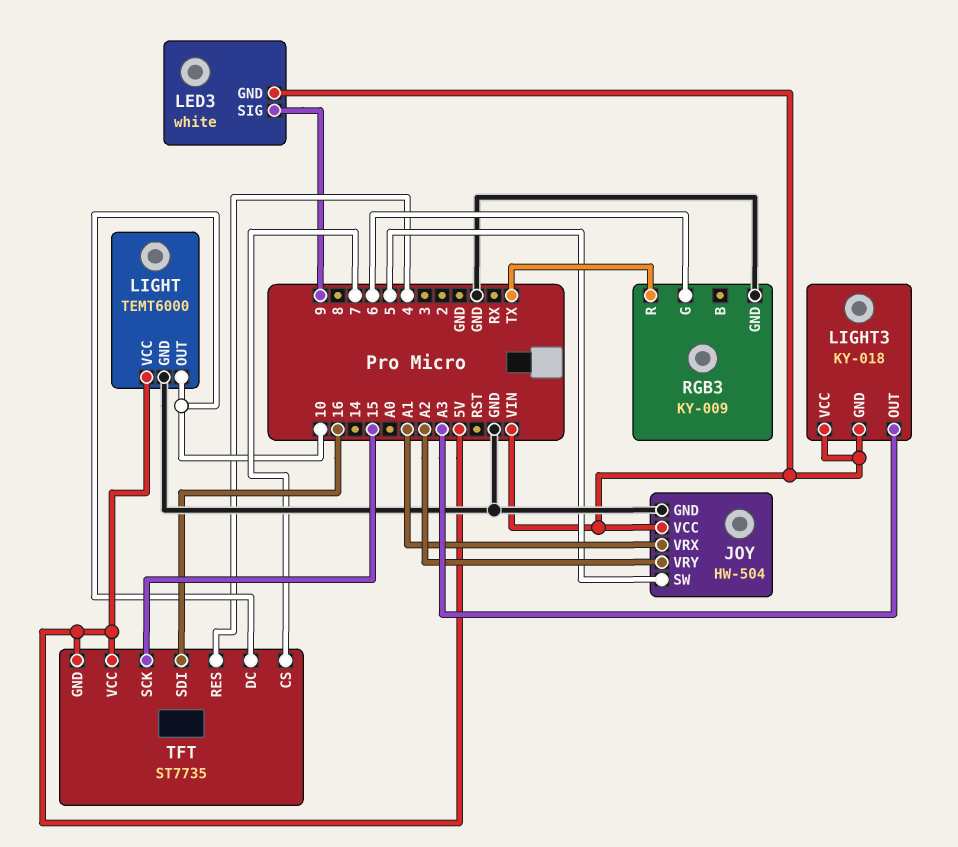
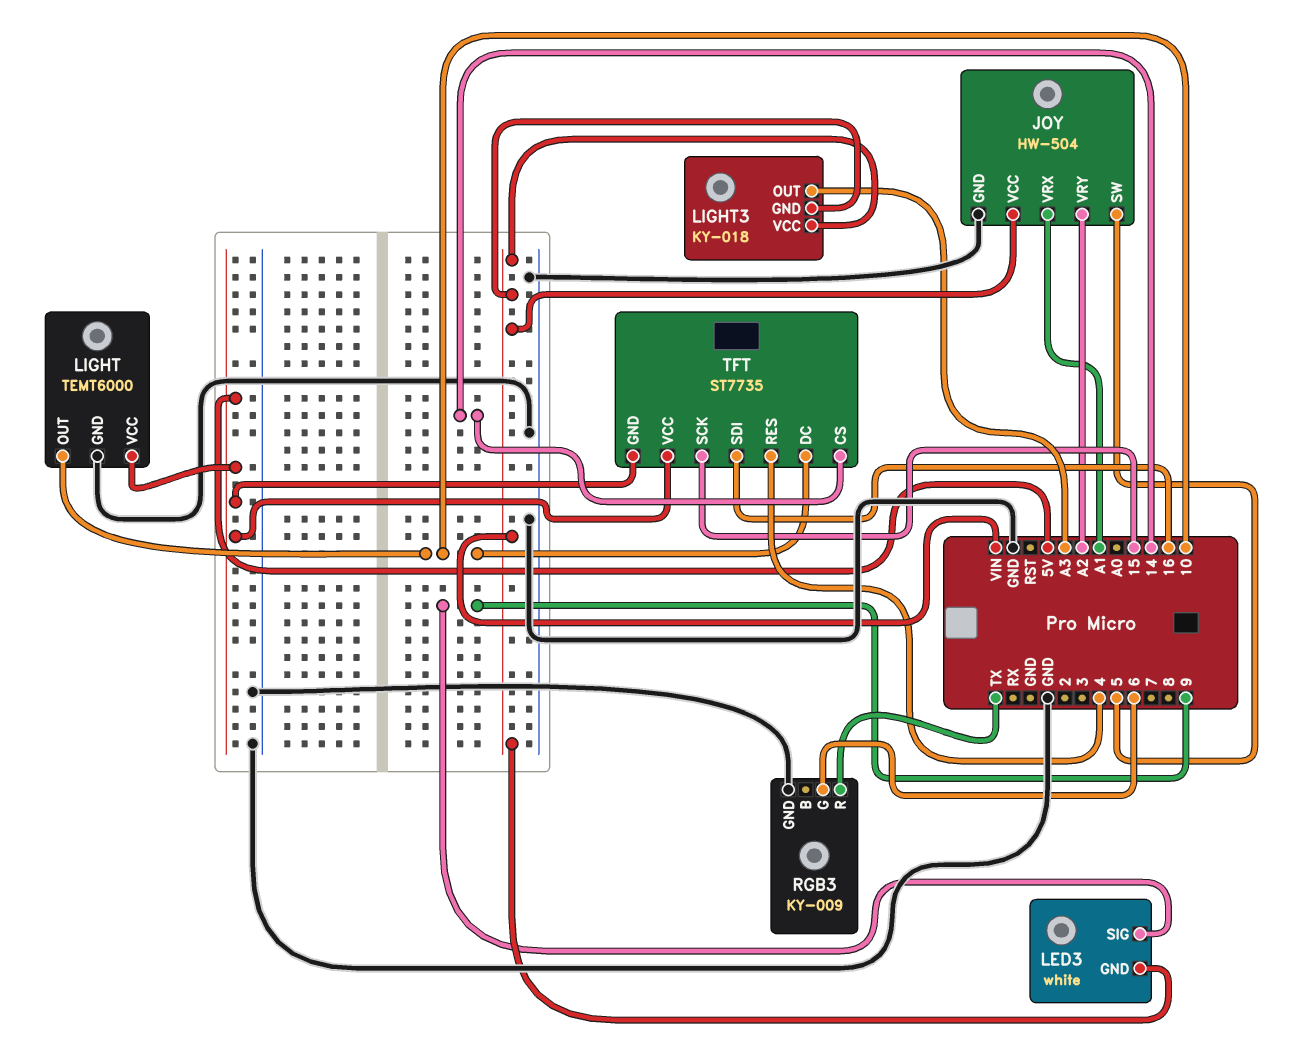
TFT pin CS: 7 -> 14

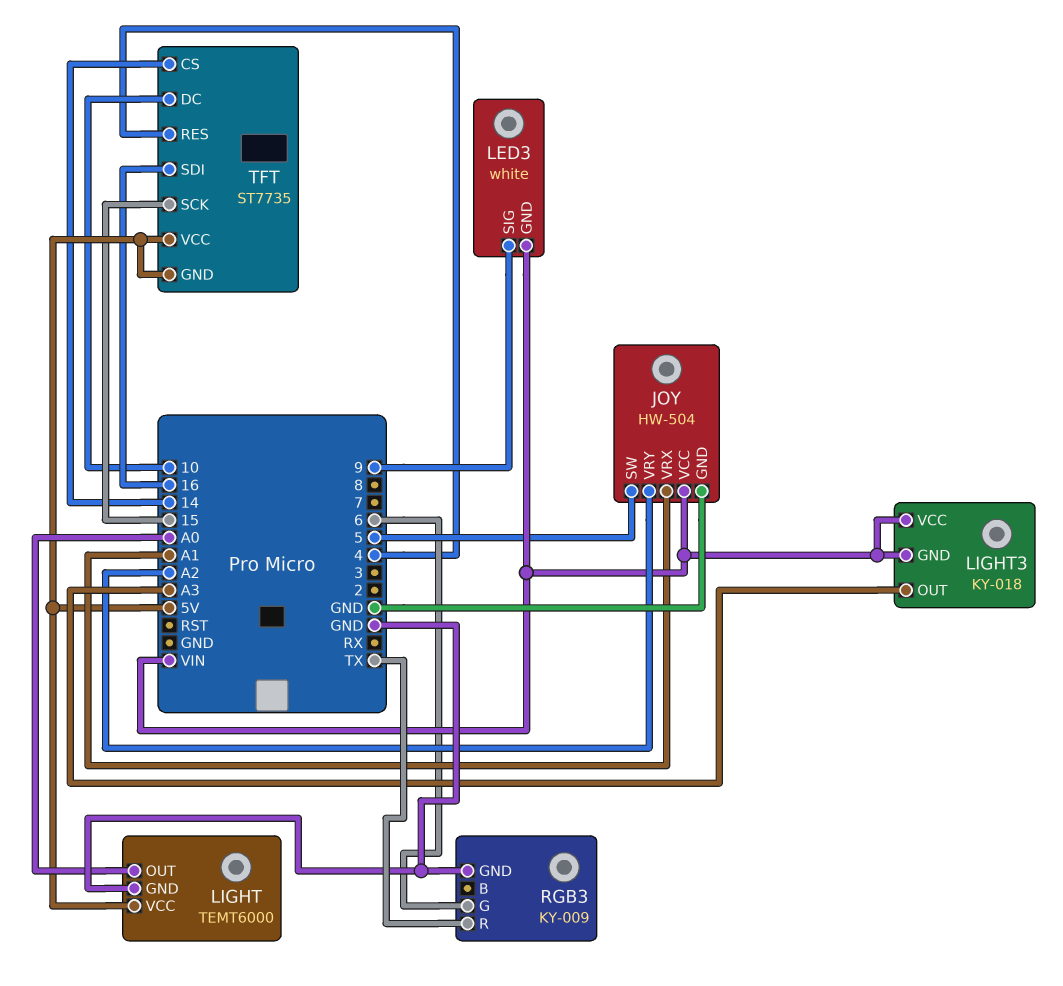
LIGHT pin OUT: 10 -> A0

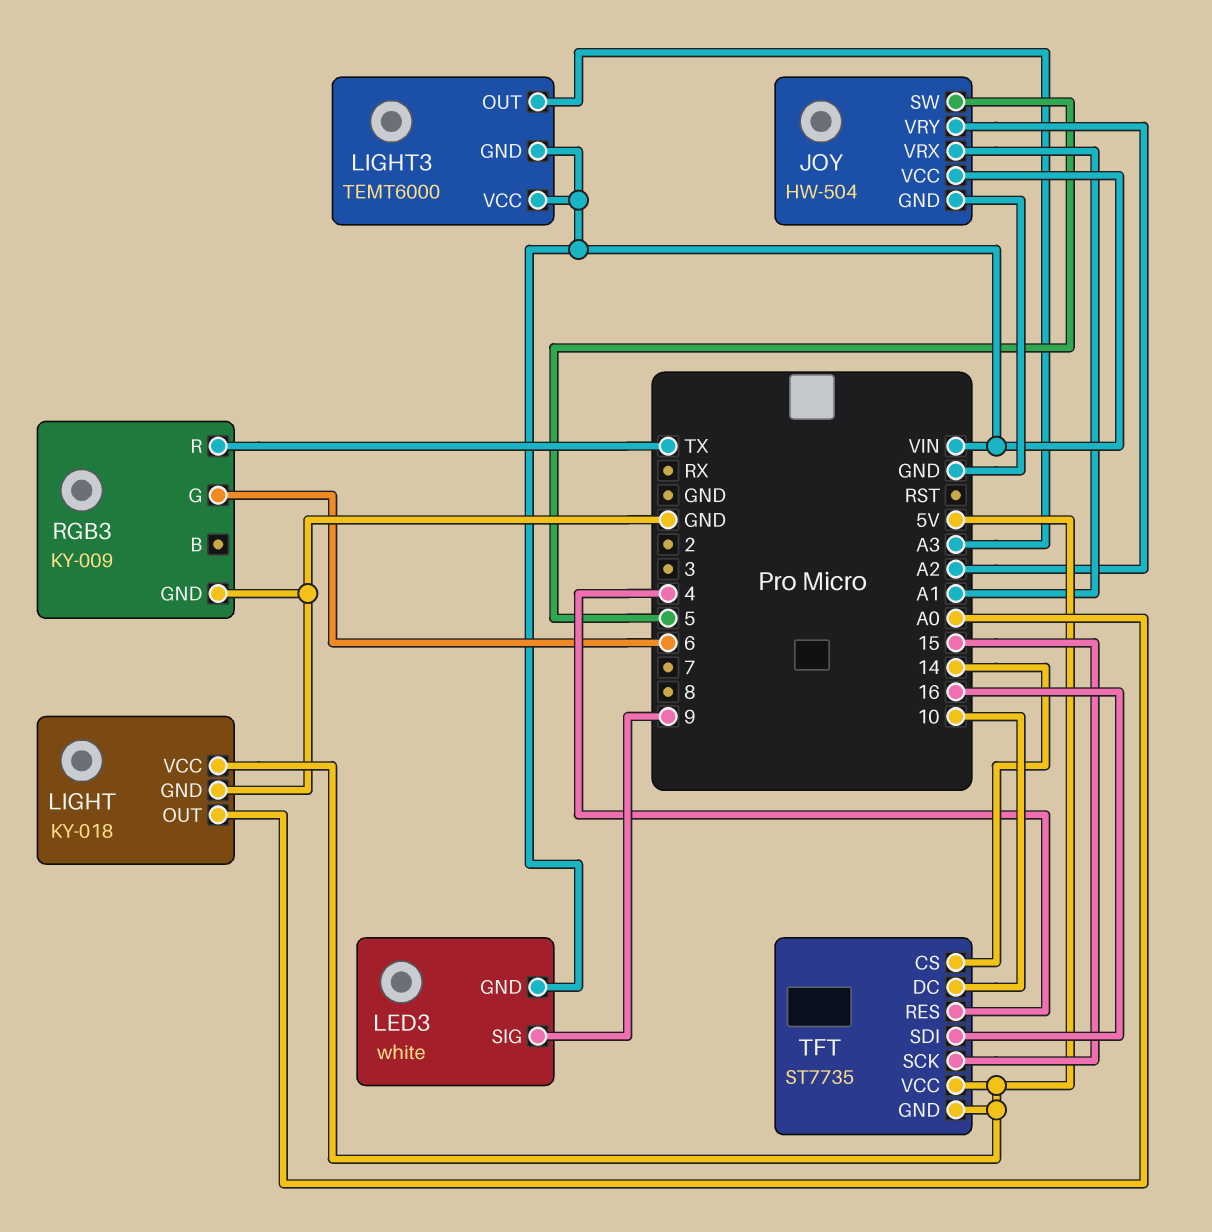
LIGHT: TEMT6000 -> KY-018
LIGHT3: KY-018 -> TEMT6000

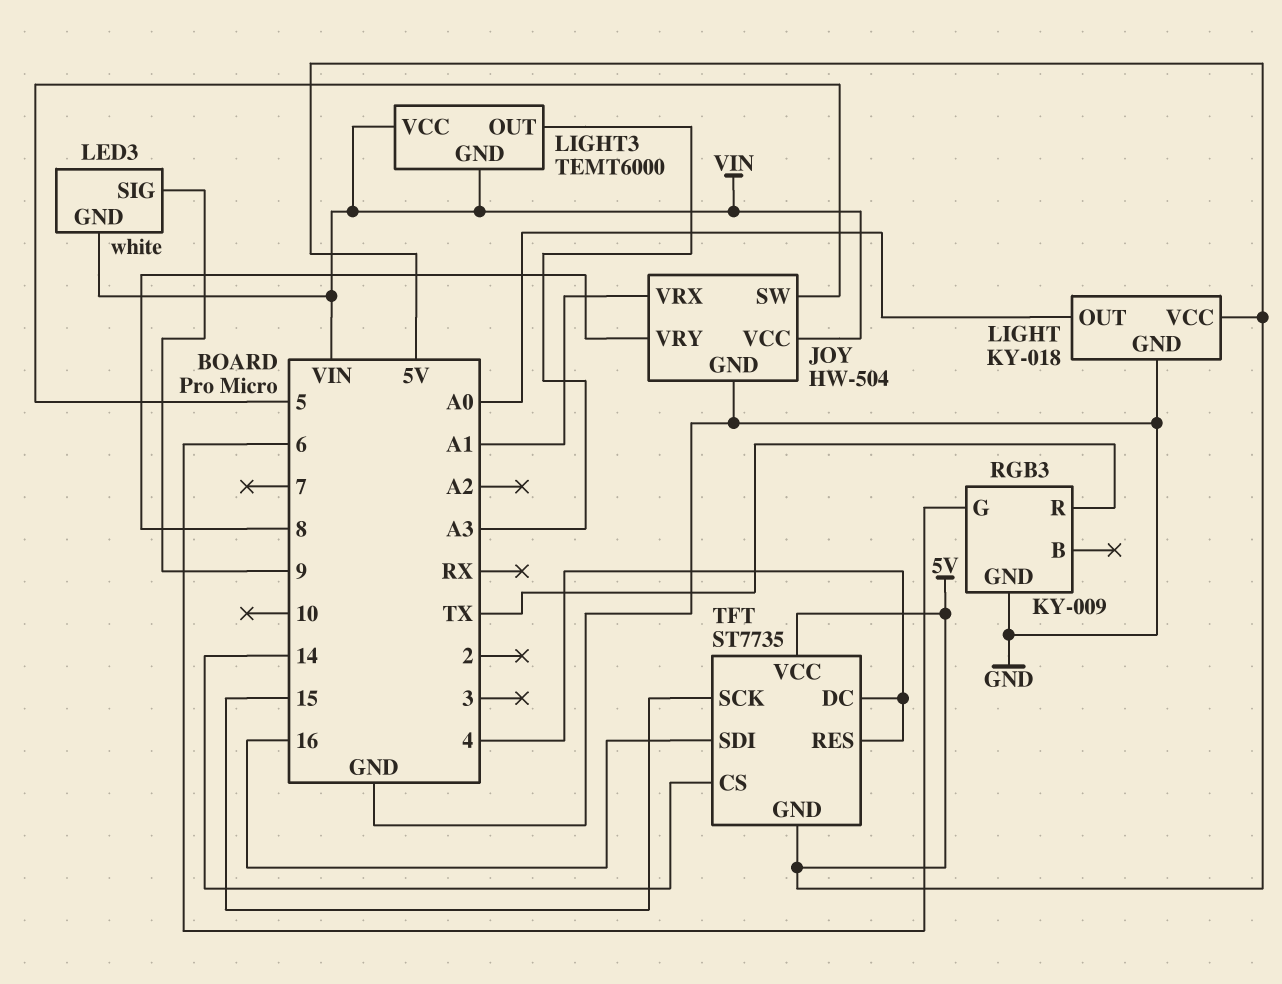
JOY pin VRY: A2 -> 8
TFT pin DC: 10 -> 4

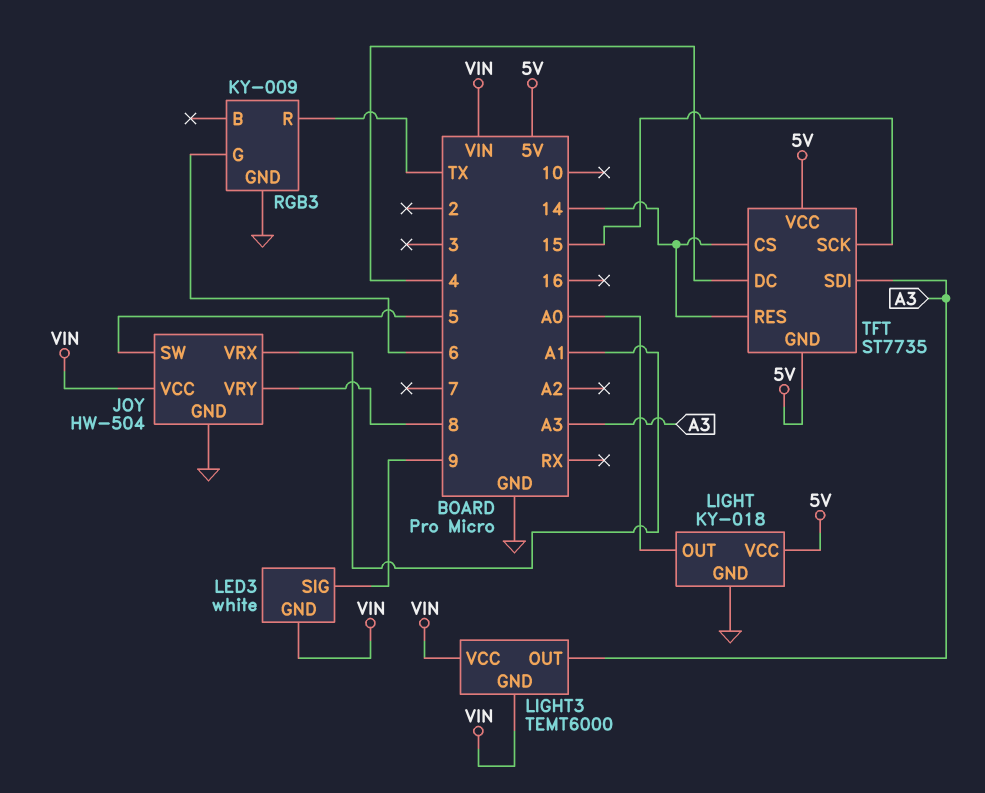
TFT pin RES: 4 -> 14
TFT pin SDI: 16 -> A3

